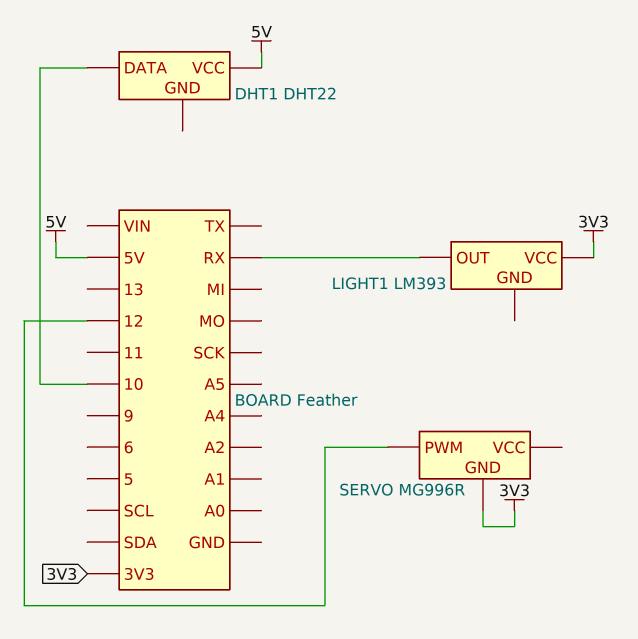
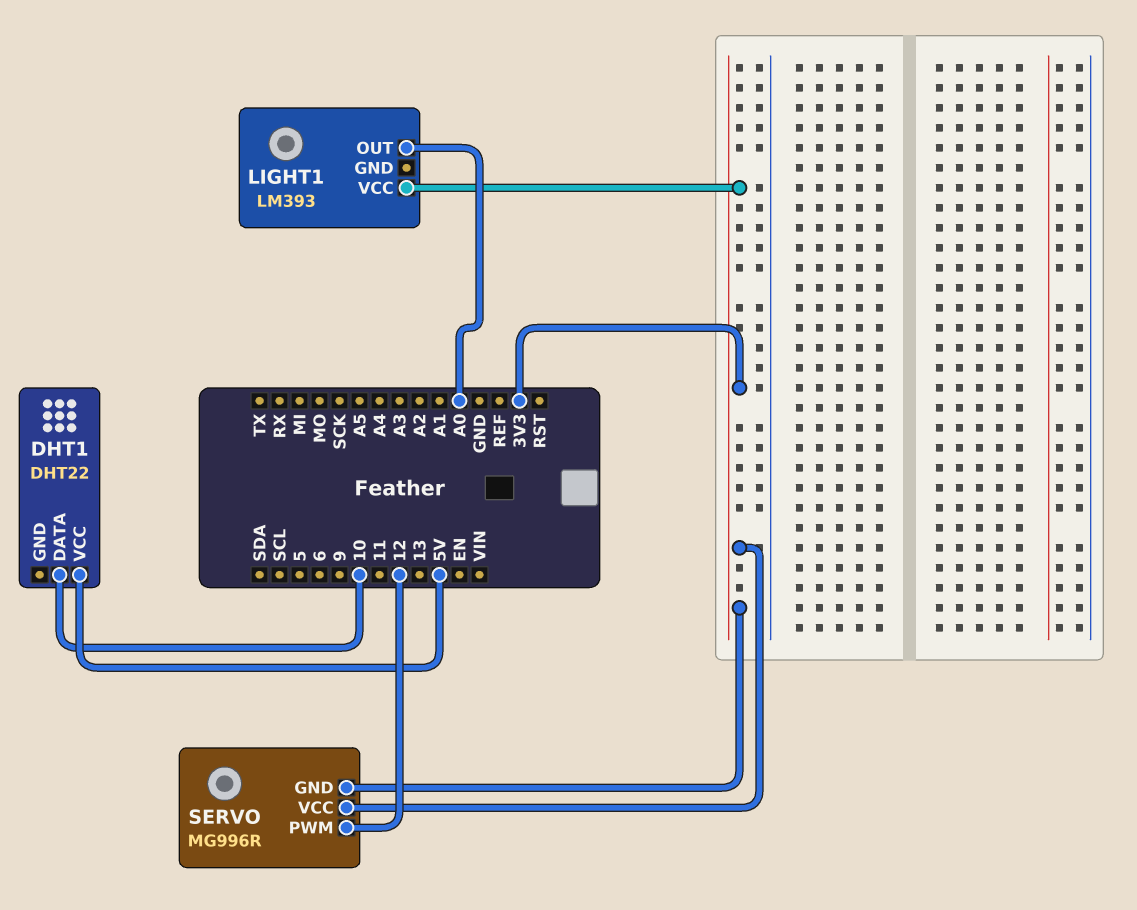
LIGHT1 pin OUT: RX -> A0
SERVO pin VCC: none -> 3V3

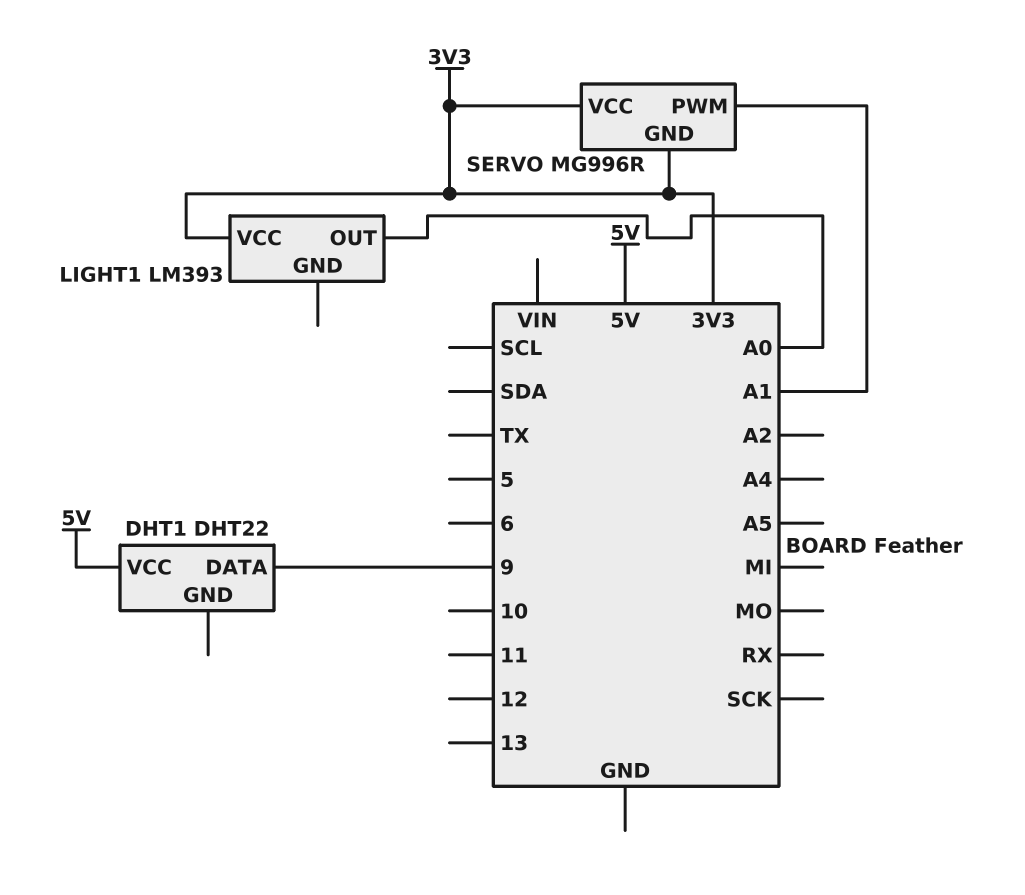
DHT1 pin DATA: 10 -> 9
SERVO pin PWM: 12 -> A1

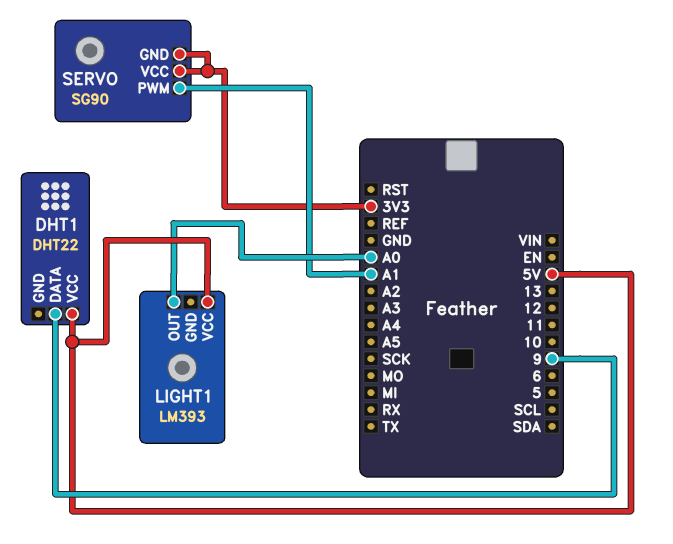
LIGHT1 pin VCC: 3V3 -> 5V
SERVO: MG996R -> SG90

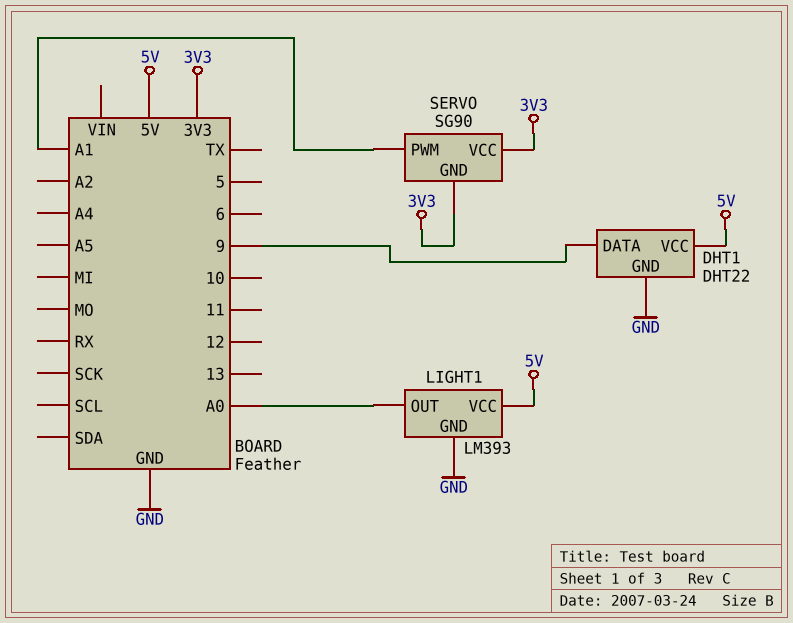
DHT1 pin GND: none -> GND
LIGHT1 pin GND: none -> GND

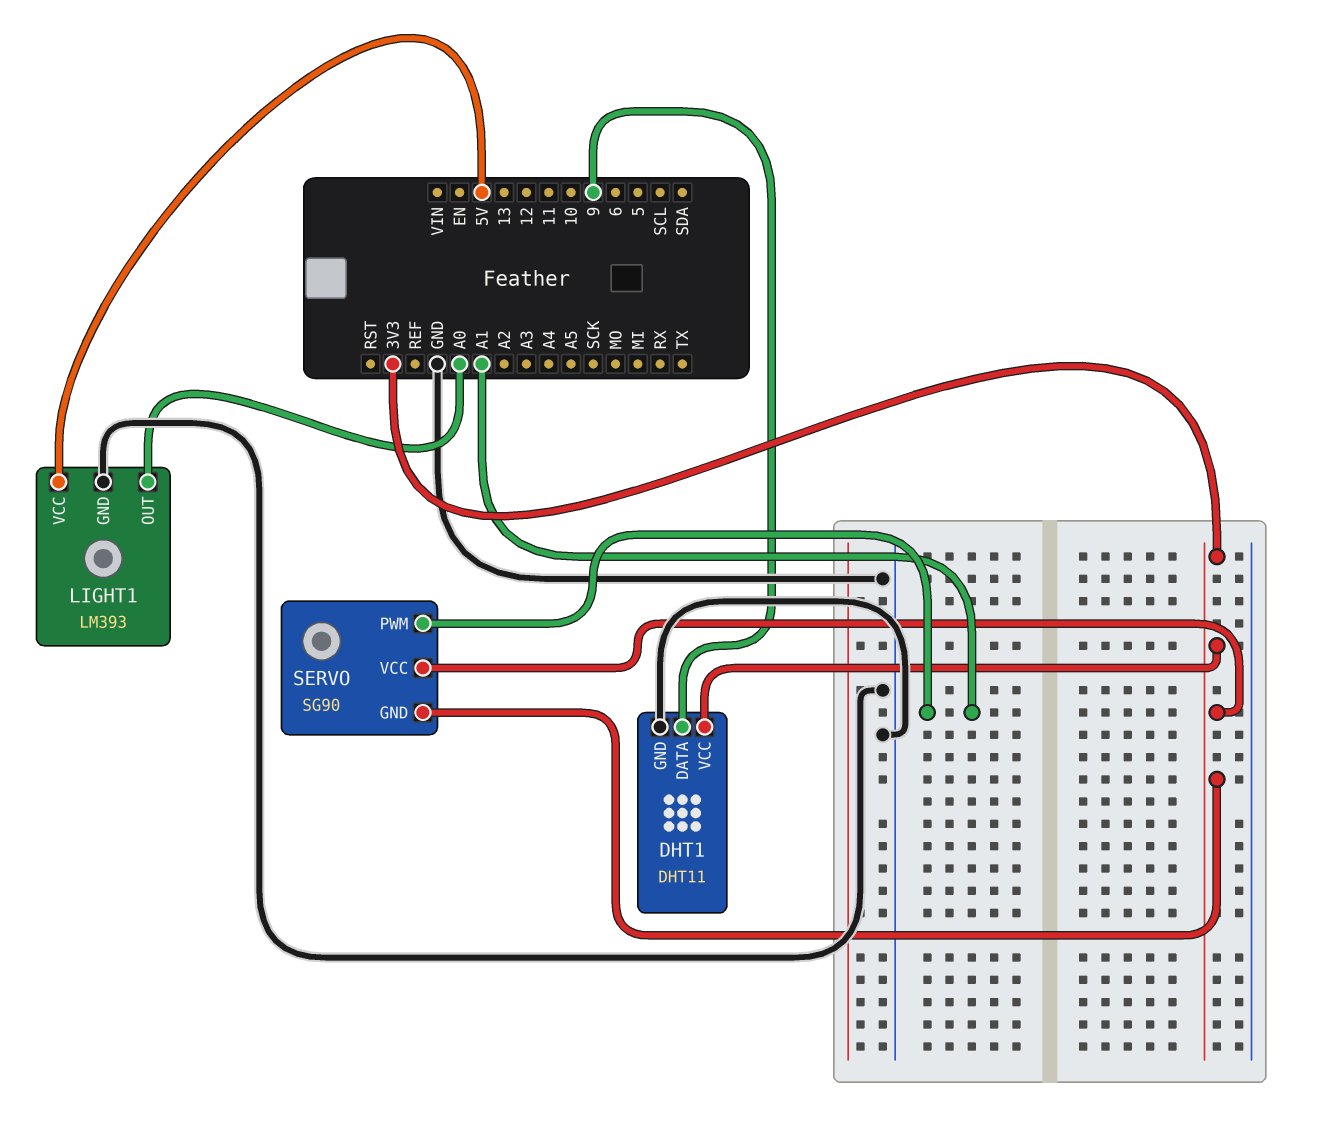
DHT1: DHT22 -> DHT11
DHT1 pin VCC: 5V -> 3V3

